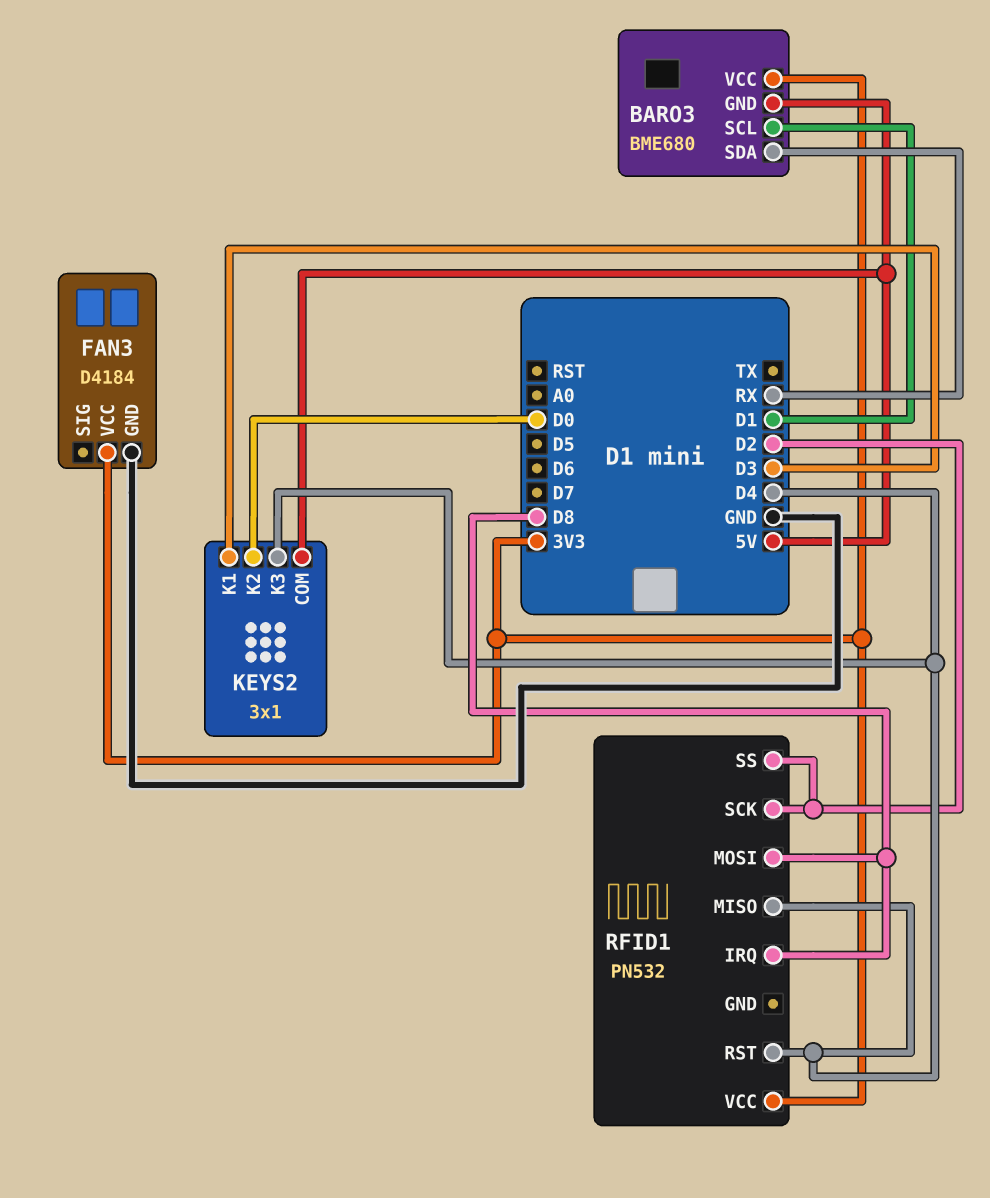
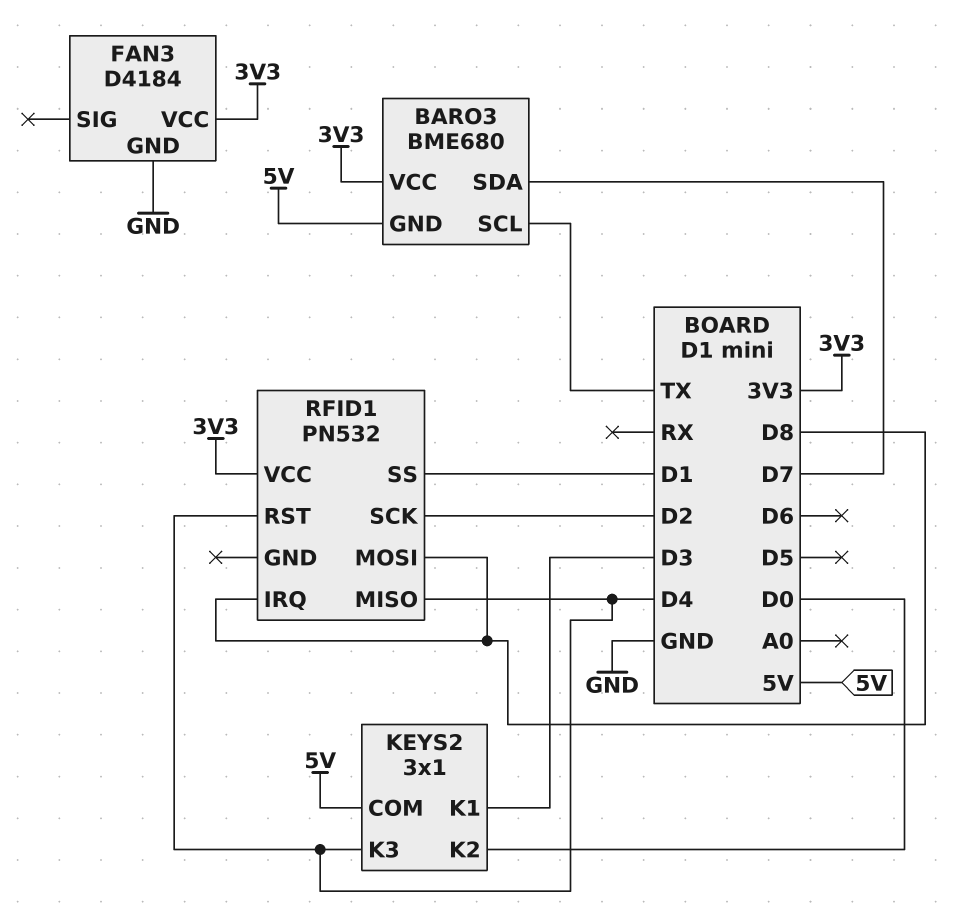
BARO3 pin SCL: D1 -> TX
BARO3 pin SDA: RX -> D7
RFID1 pin SS: D2 -> D1

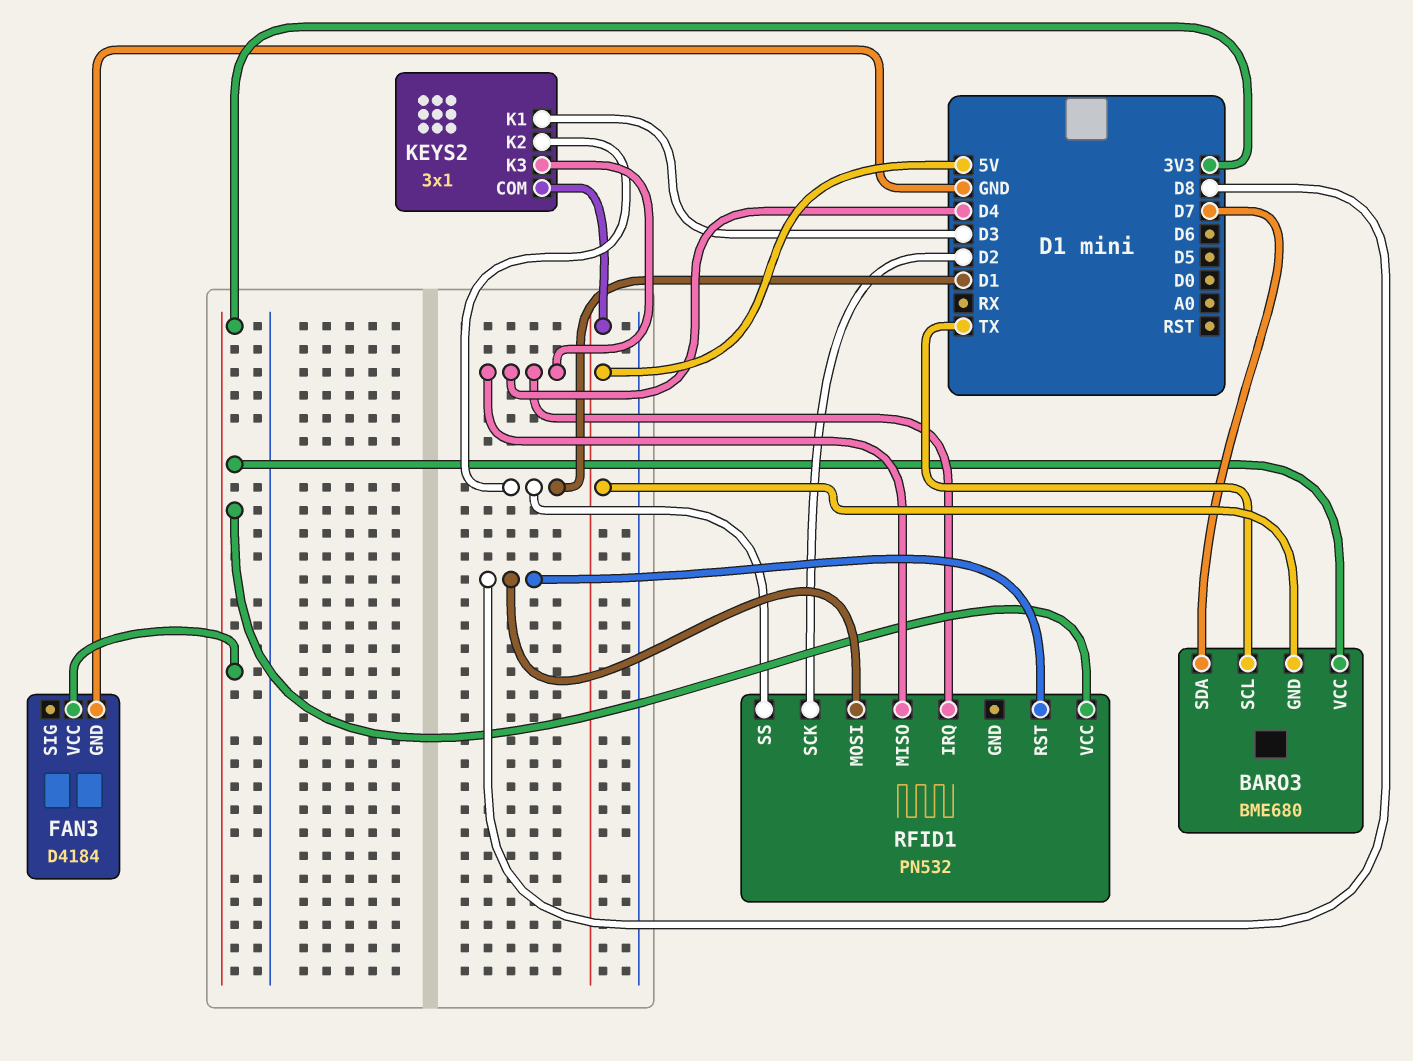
KEYS2 pin K2: D0 -> D1
RFID1 pin IRQ: D8 -> D4
RFID1 pin RST: D4 -> D8

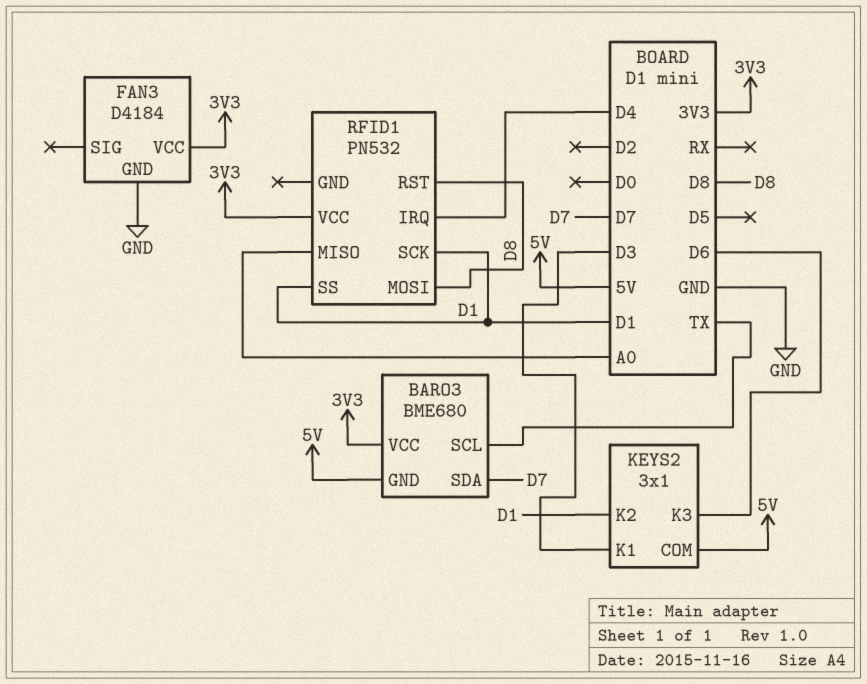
KEYS2 pin K3: D4 -> D6
RFID1 pin MISO: D4 -> A0
RFID1 pin SCK: D2 -> D1

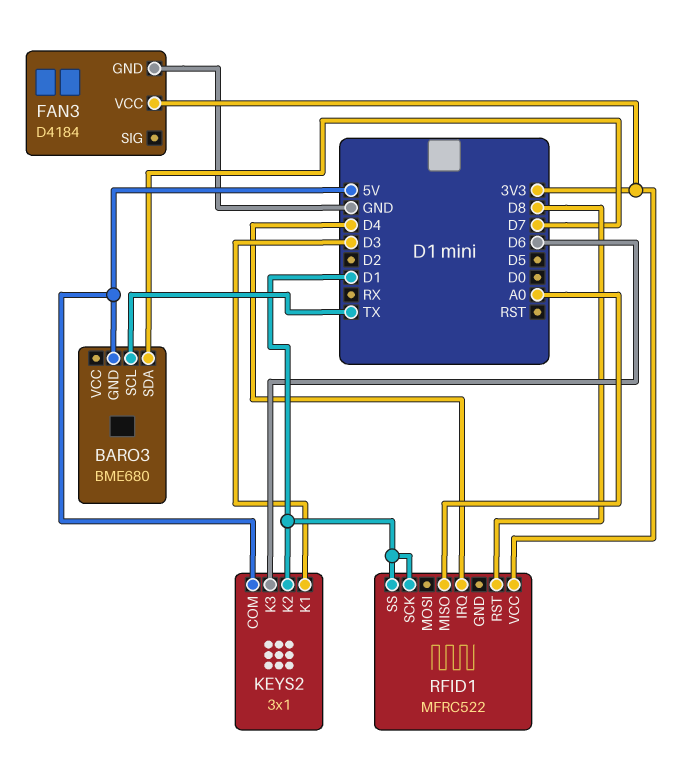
BARO3 pin VCC: 3V3 -> none
RFID1: PN532 -> MFRC522
RFID1 pin MOSI: D8 -> none

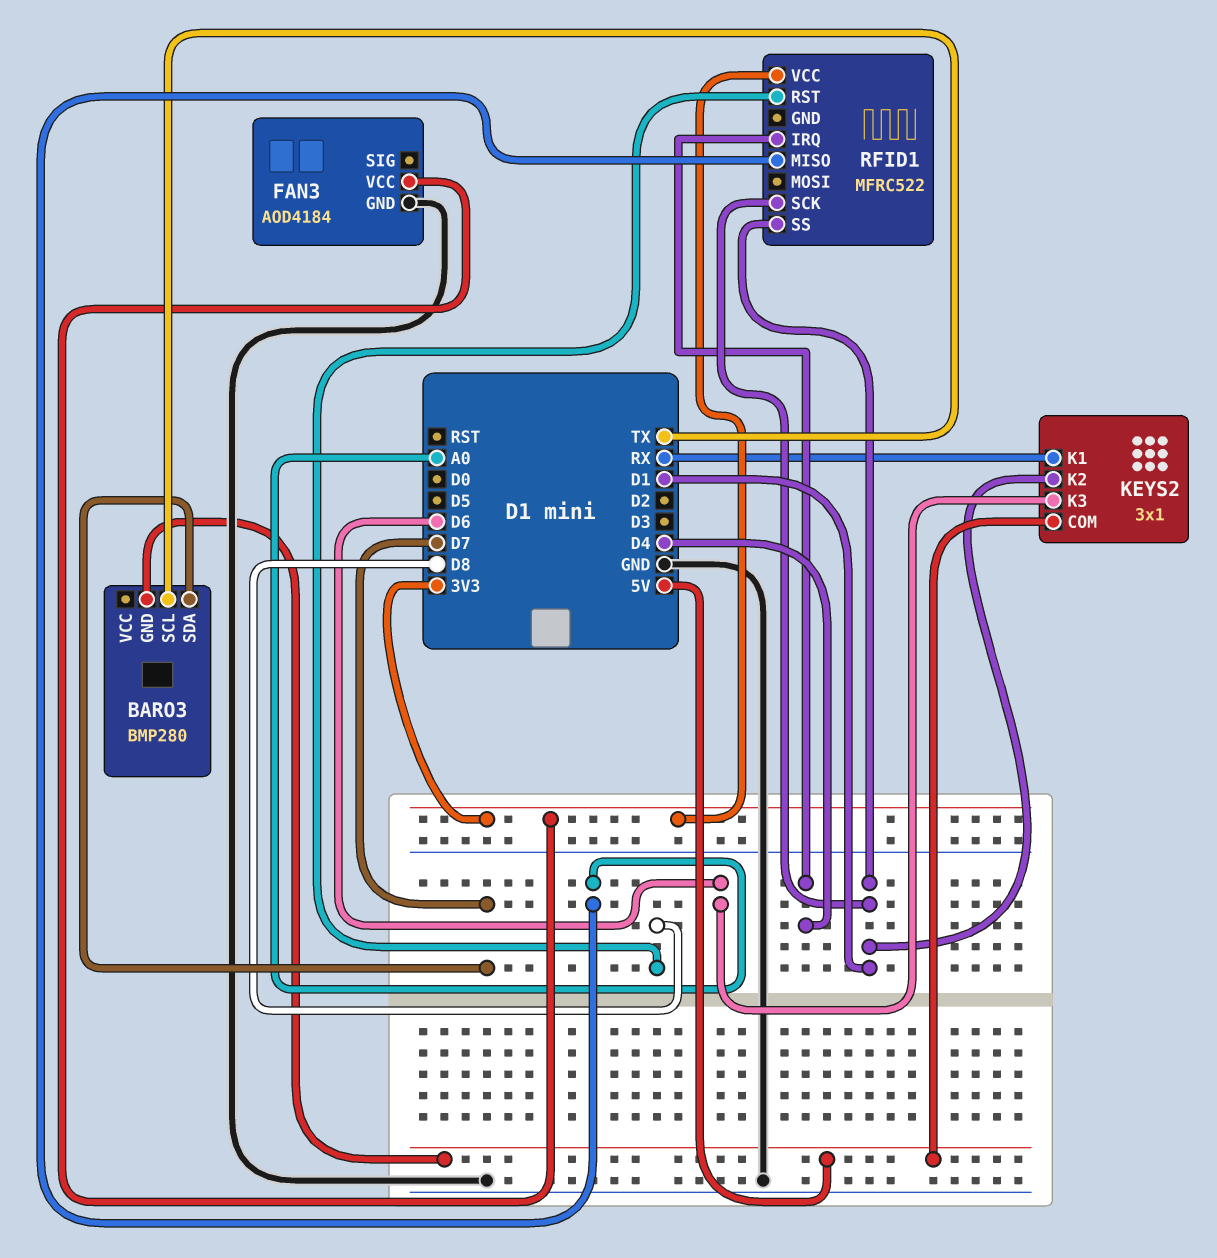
BARO3: BME680 -> BMP280
FAN3: D4184 -> AOD4184
KEYS2 pin K1: D3 -> RX

